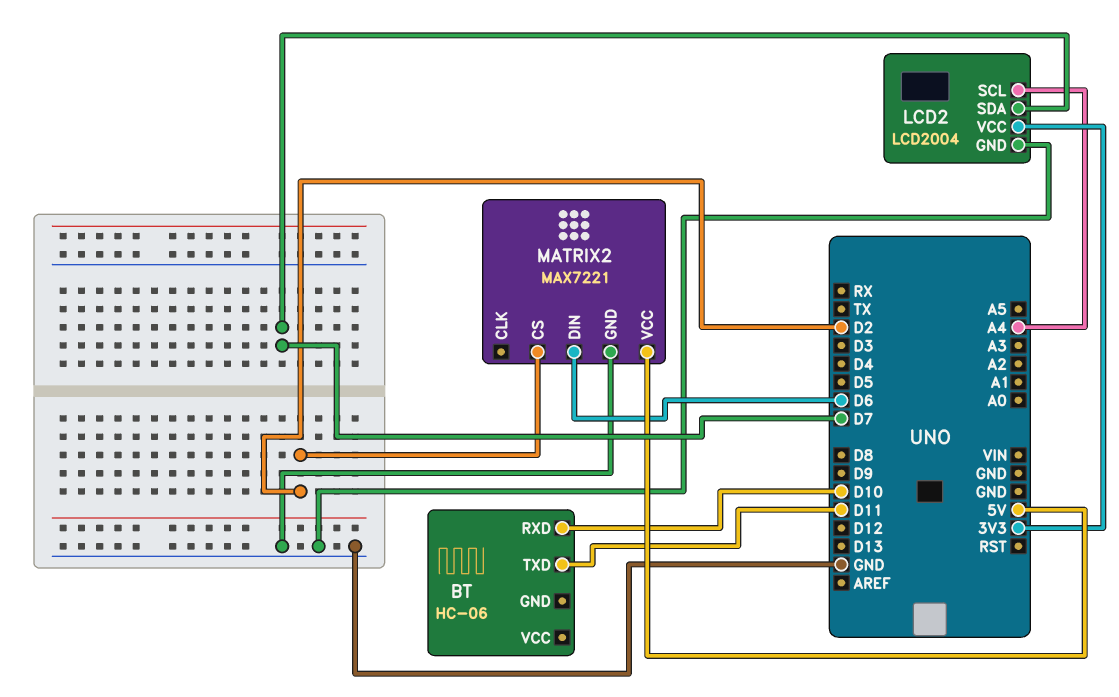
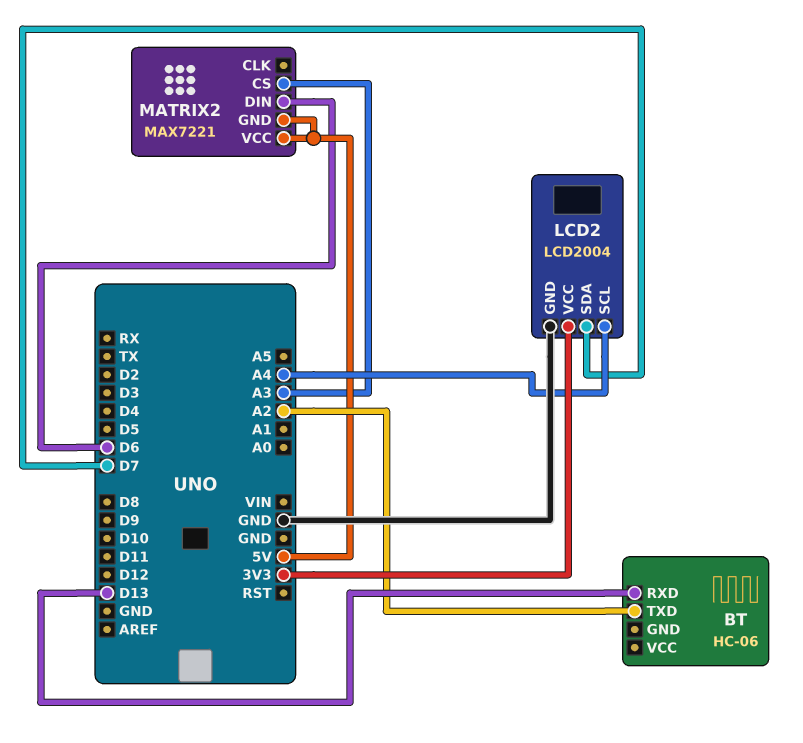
BT pin RXD: D10 -> D13
BT pin TXD: D11 -> A2
MATRIX2 pin CS: D2 -> A3
MATRIX2 pin GND: GND -> 5V

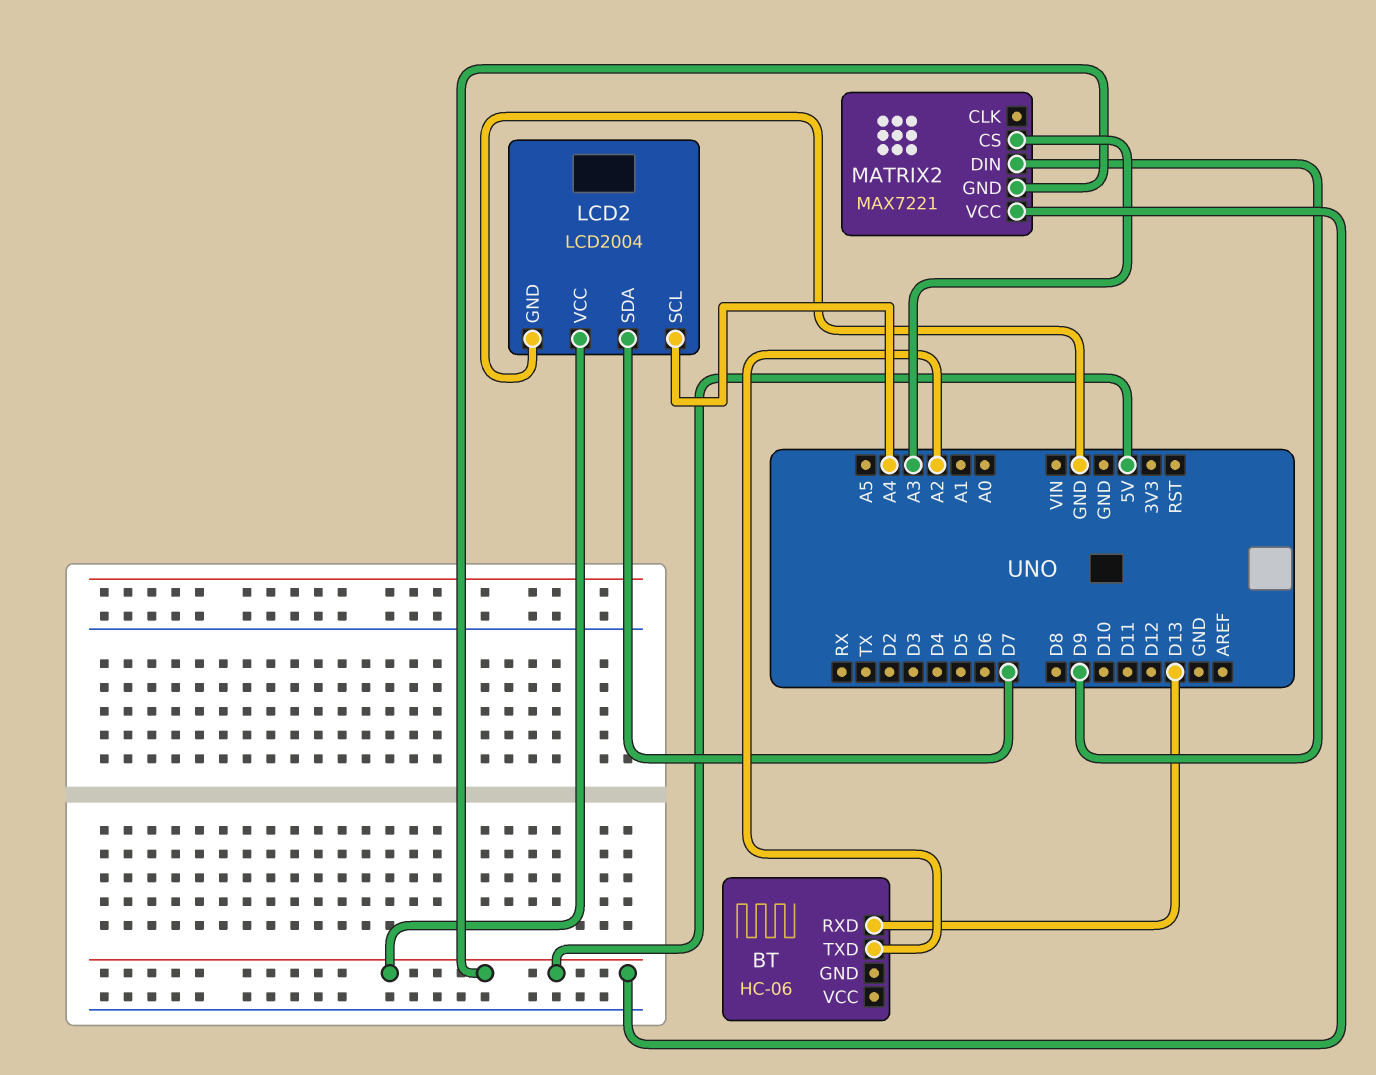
LCD2 pin VCC: 3V3 -> 5V
MATRIX2 pin DIN: D6 -> D9

